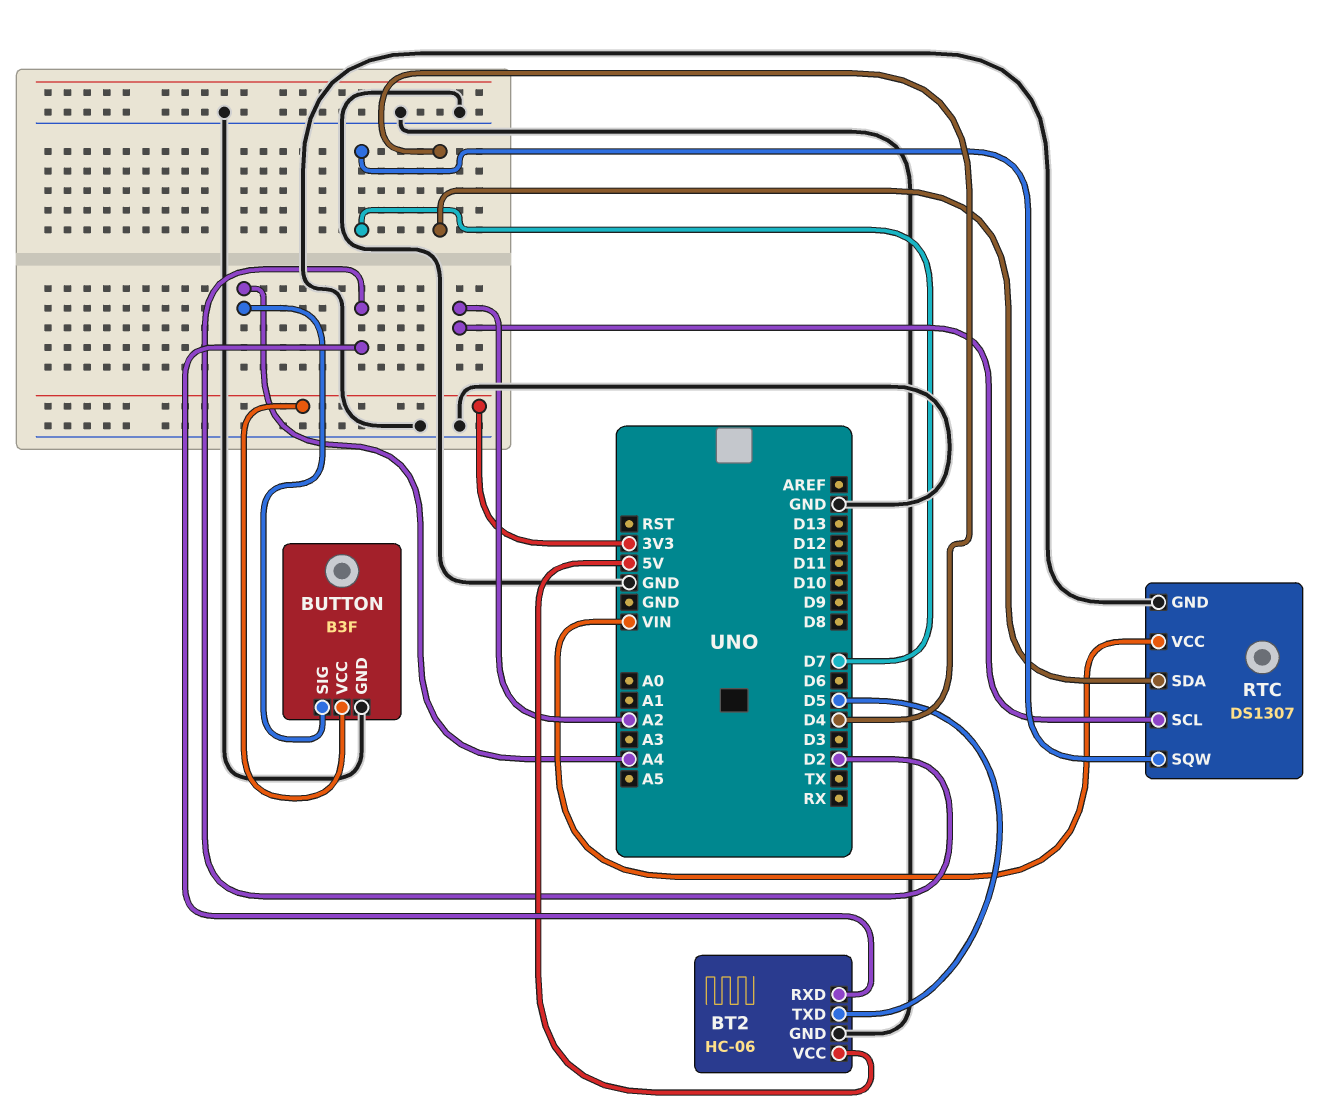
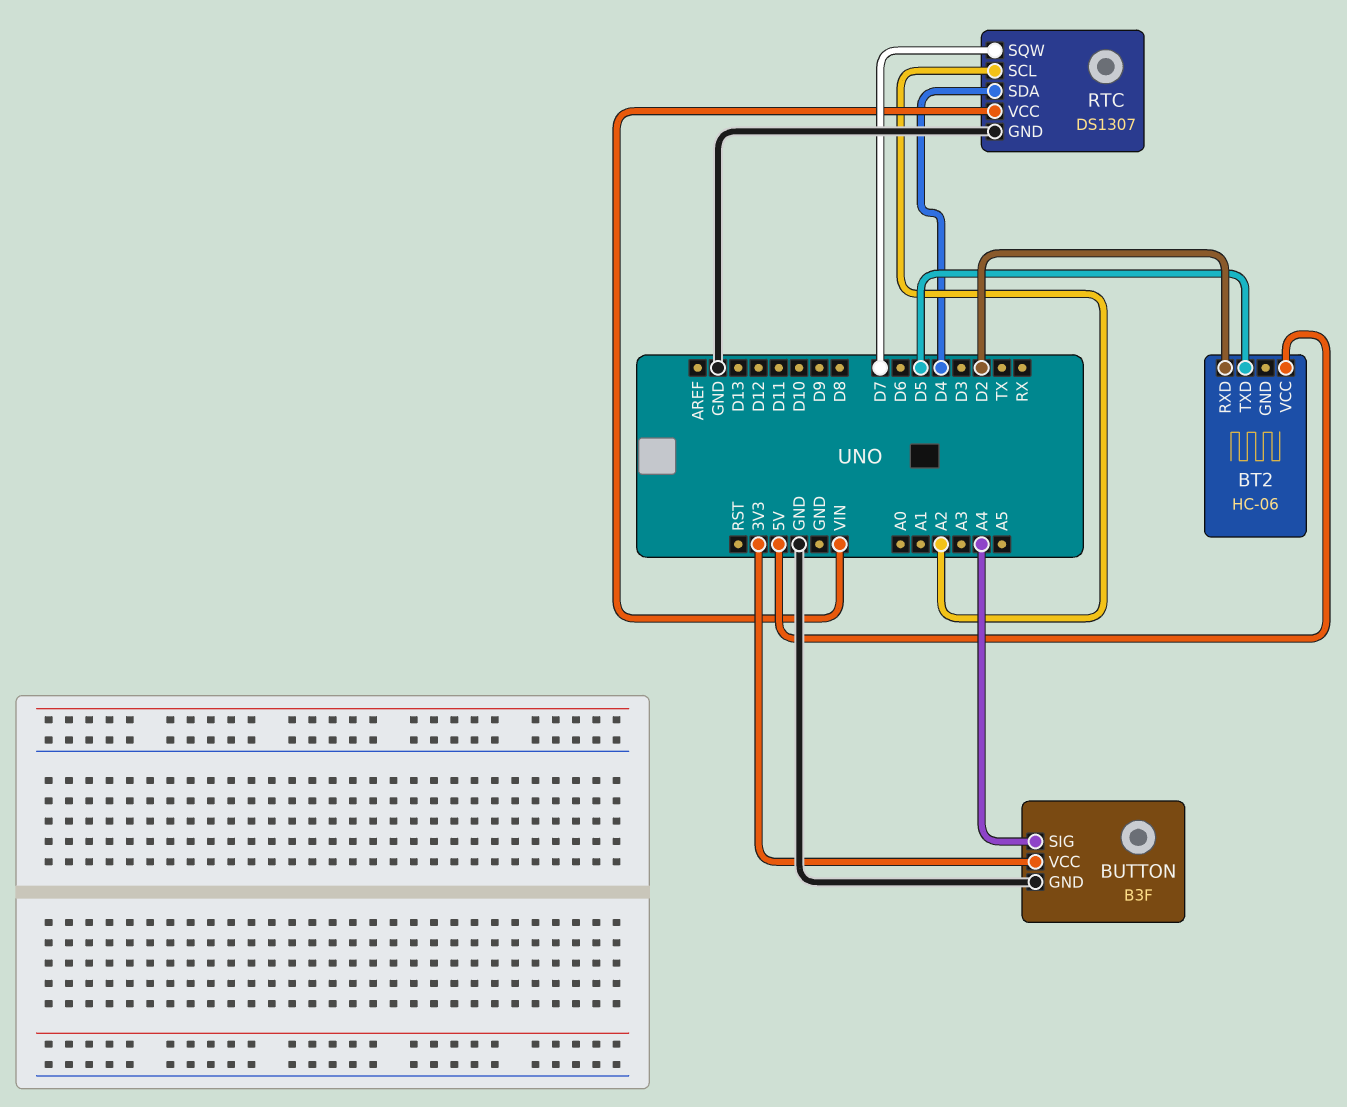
BT2 pin GND: GND -> none

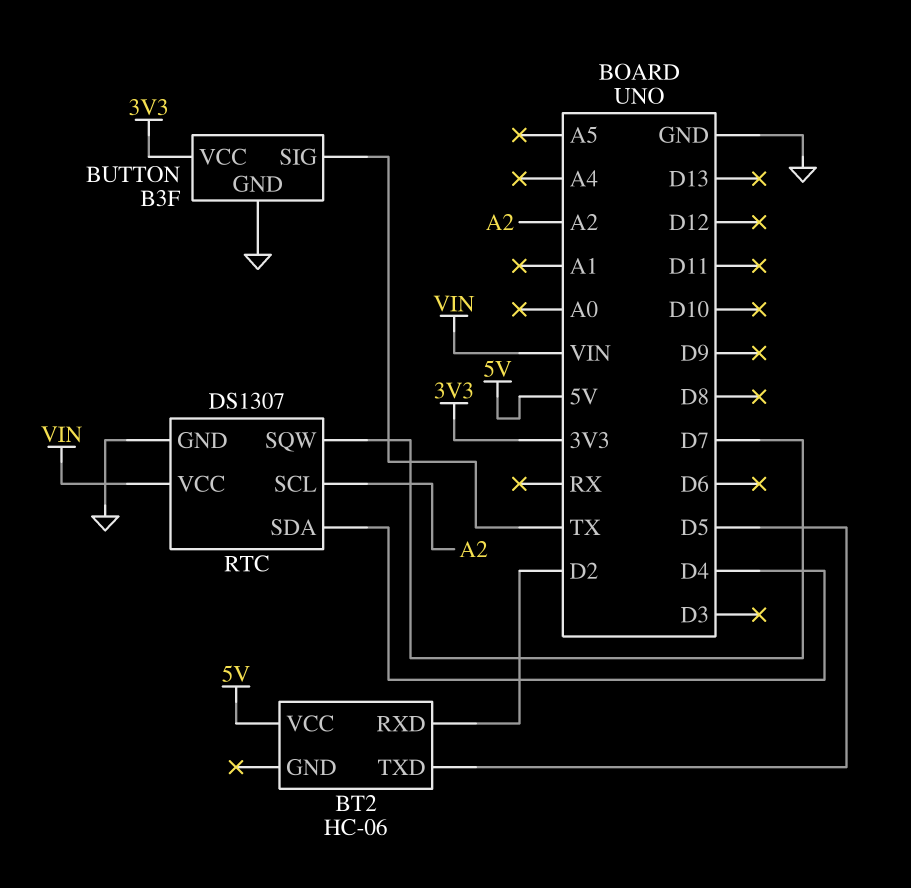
BUTTON pin SIG: A4 -> TX

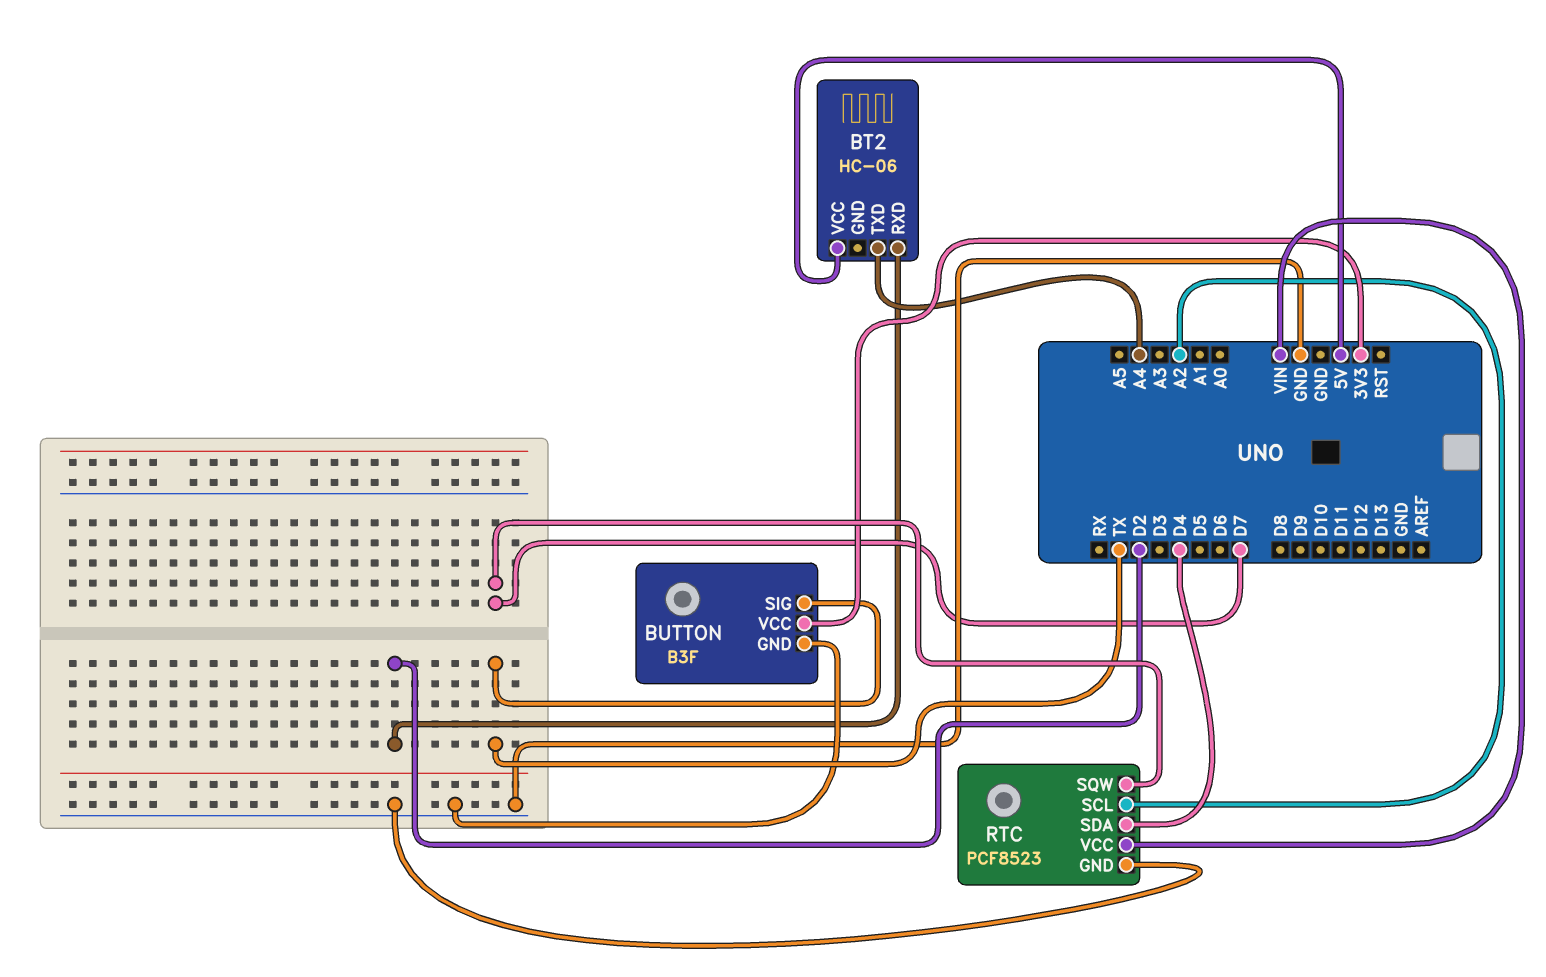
BT2 pin TXD: D5 -> A4
RTC: DS1307 -> PCF8523

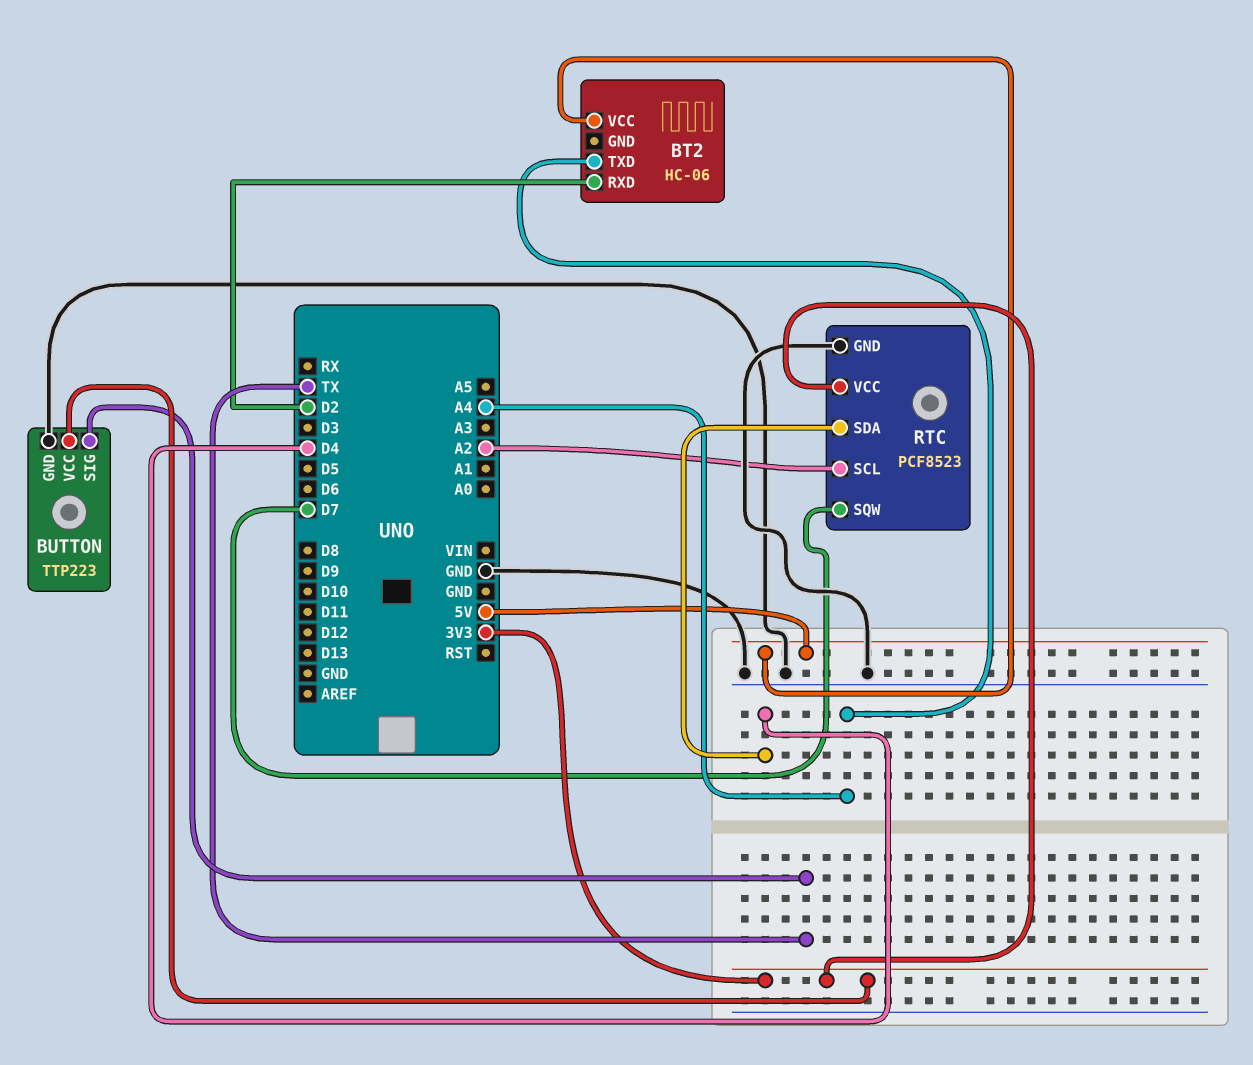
BUTTON: B3F -> TTP223
RTC pin VCC: VIN -> 3V3

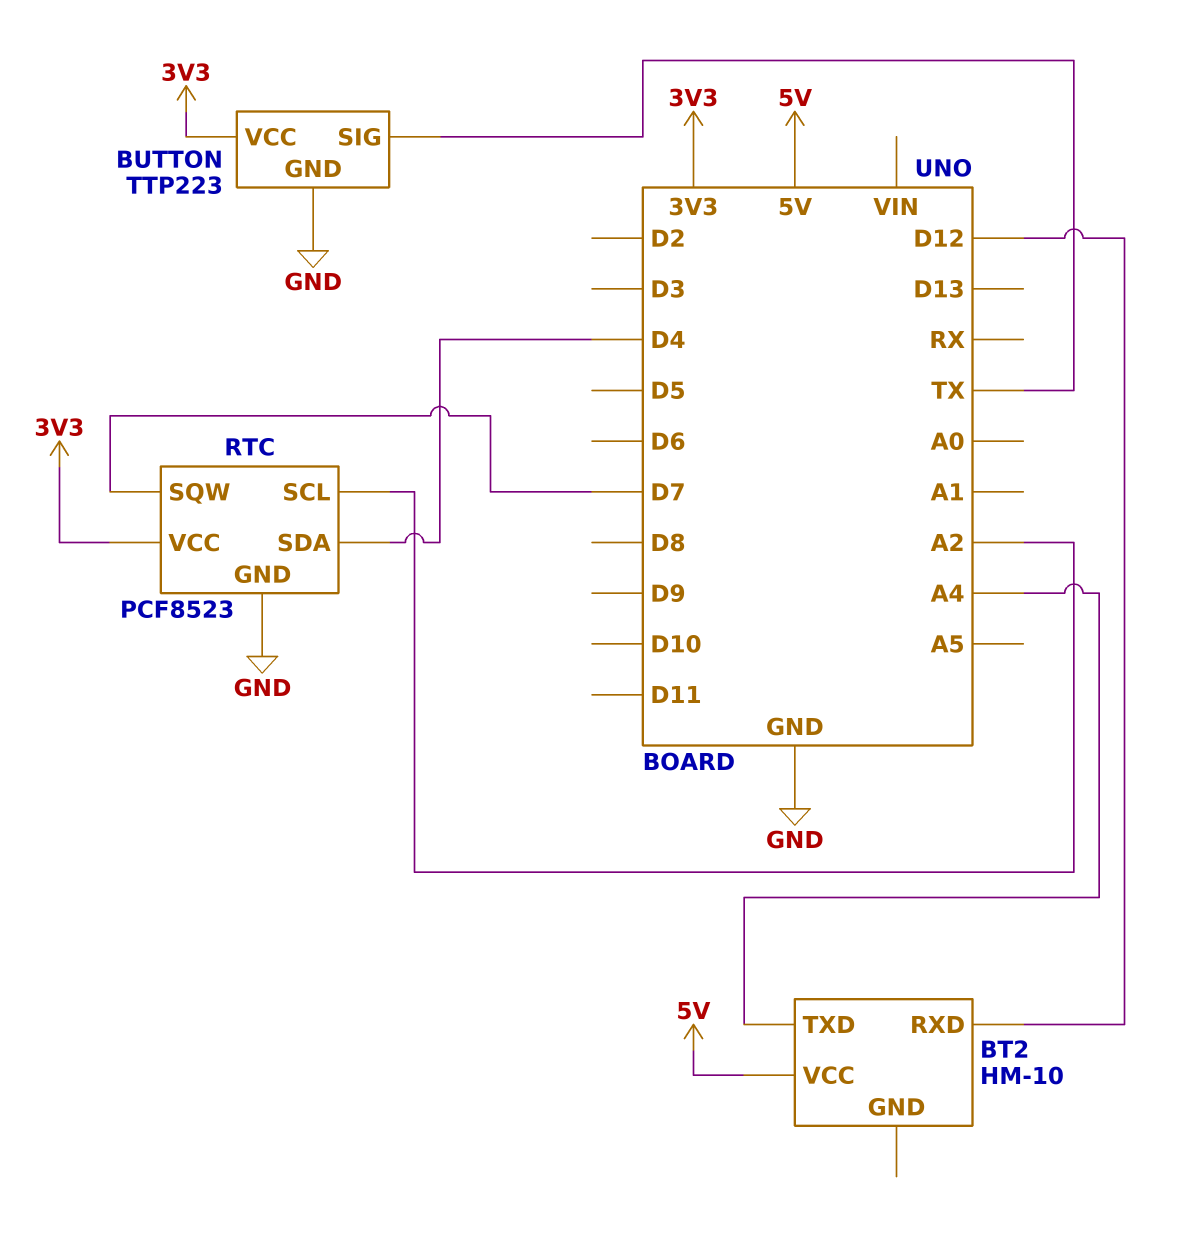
BT2: HC-06 -> HM-10
BT2 pin RXD: D2 -> D12

